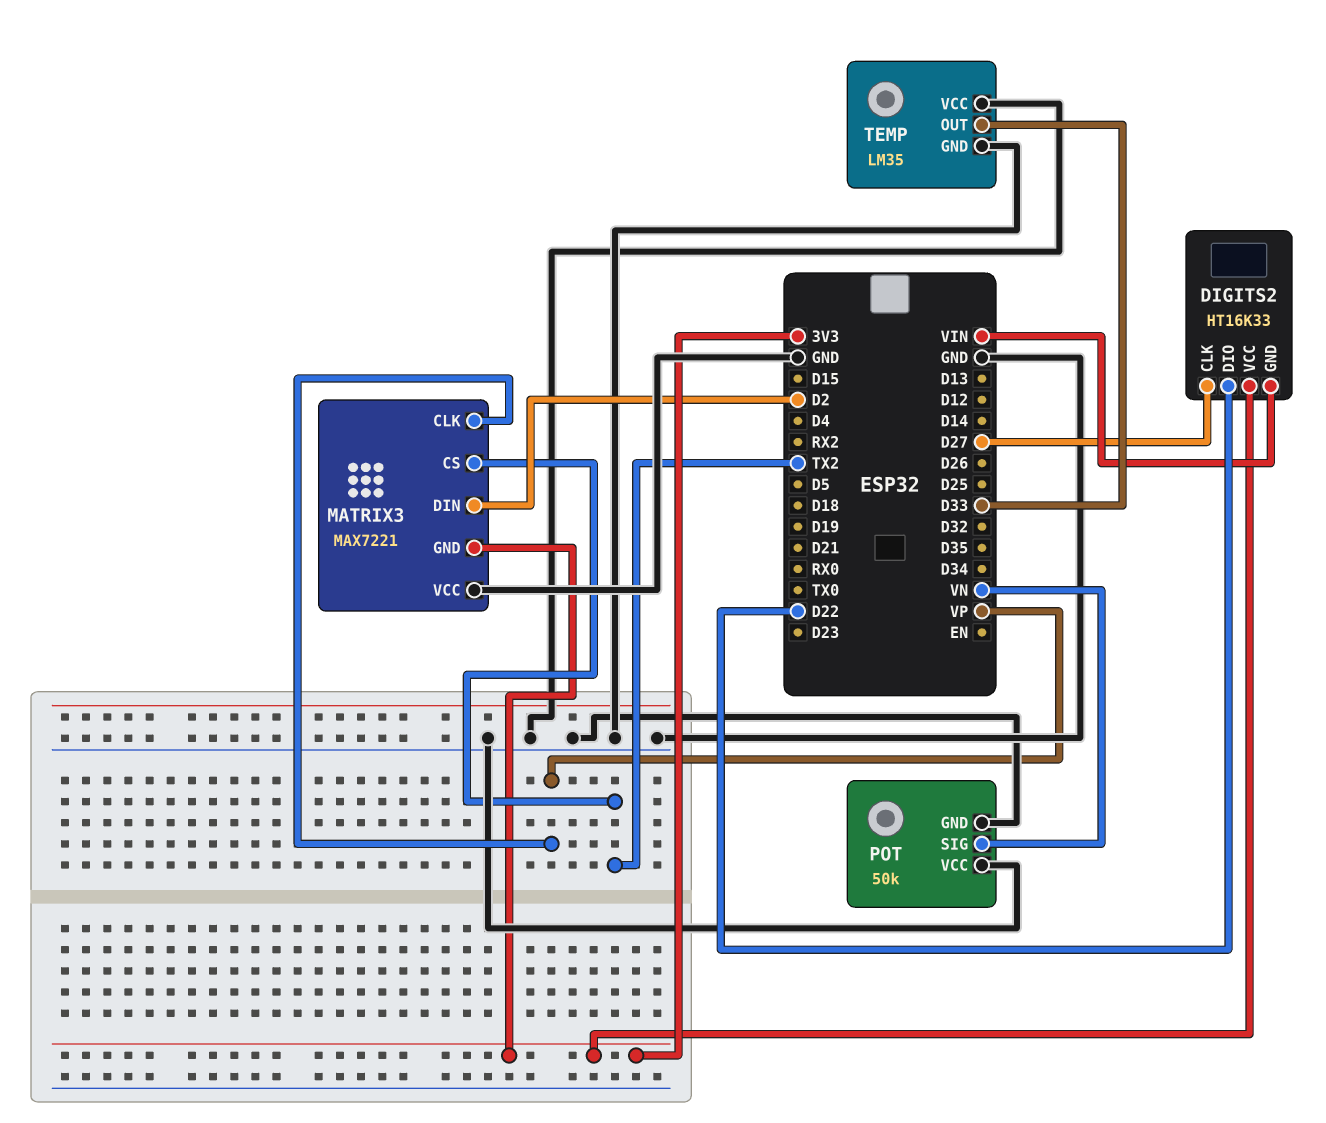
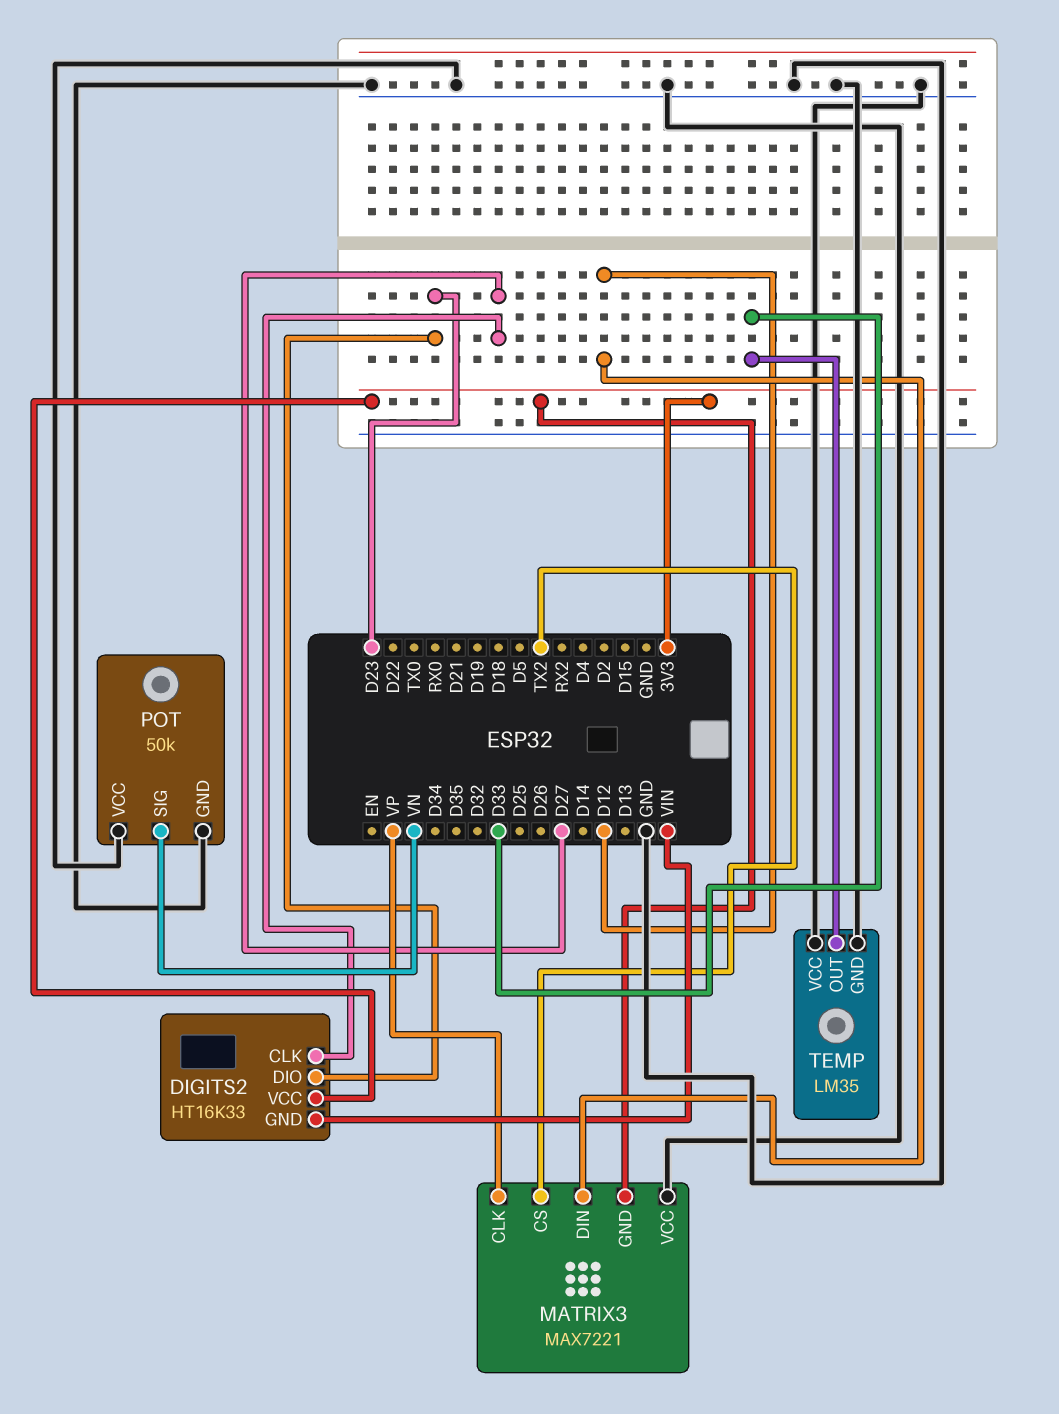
DIGITS2 pin DIO: D22 -> D23
MATRIX3 pin DIN: D2 -> D12

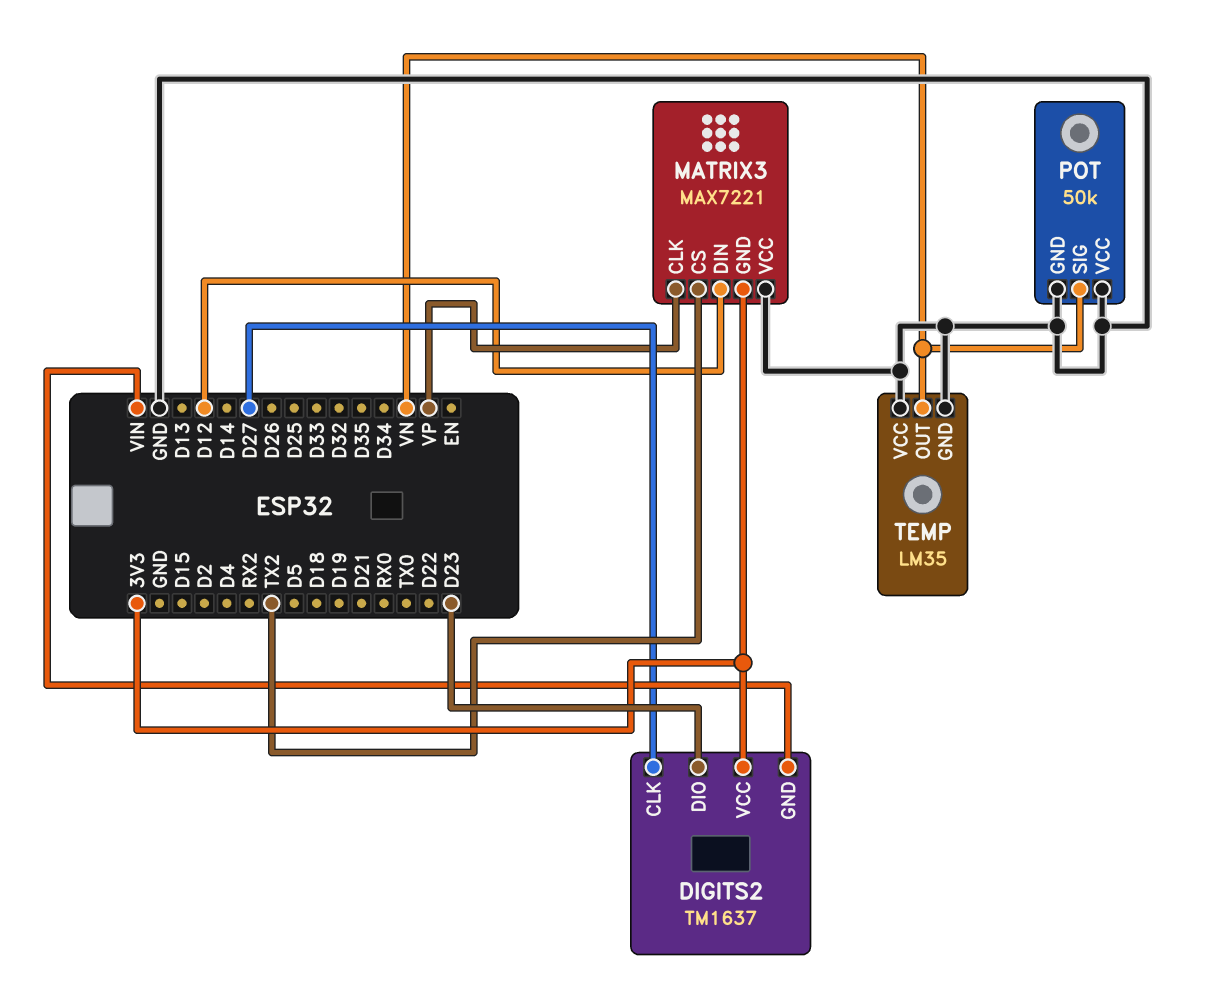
DIGITS2: HT16K33 -> TM1637
TEMP pin OUT: D33 -> VN

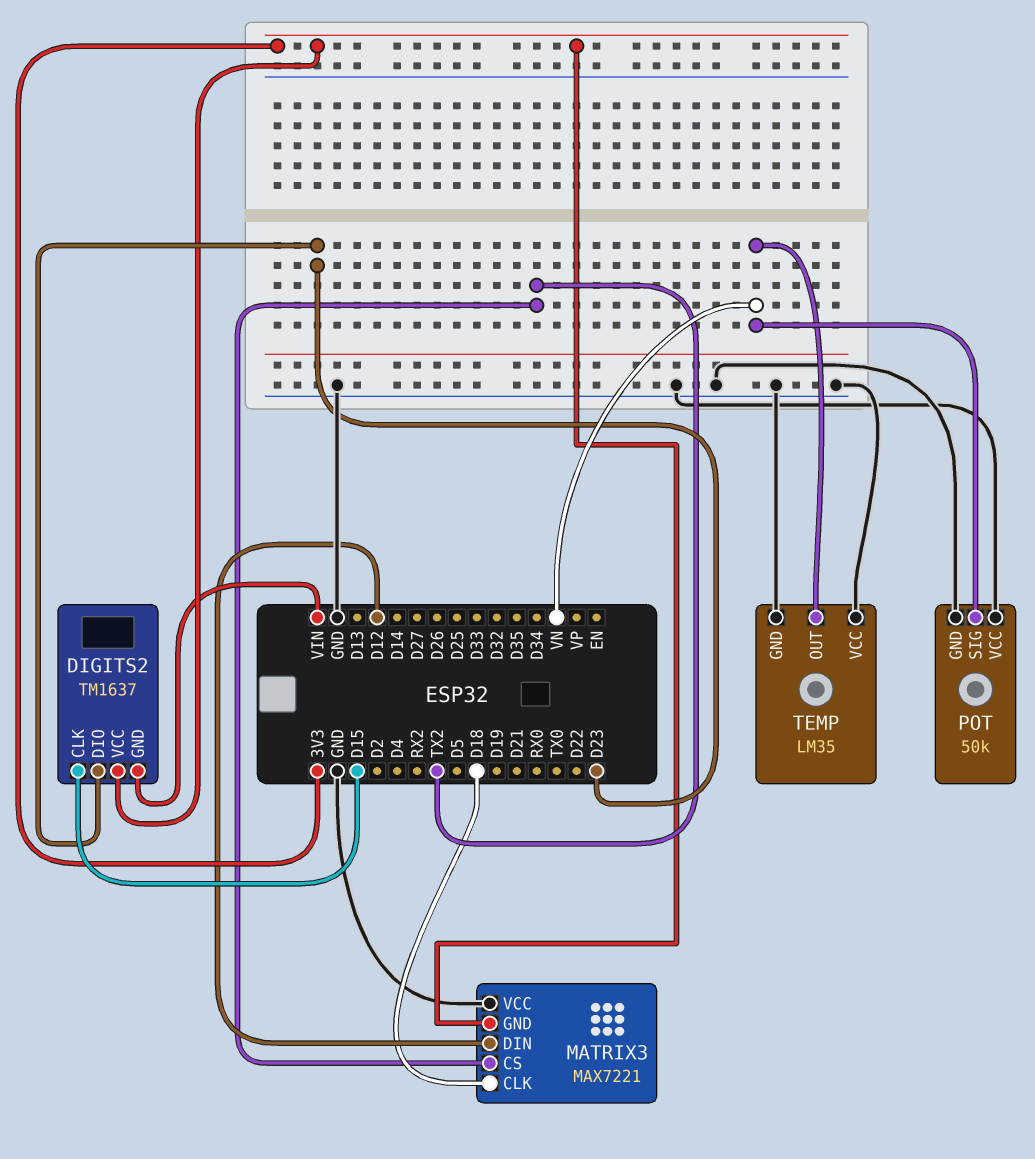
DIGITS2 pin CLK: D27 -> D15
MATRIX3 pin CLK: VP -> D18

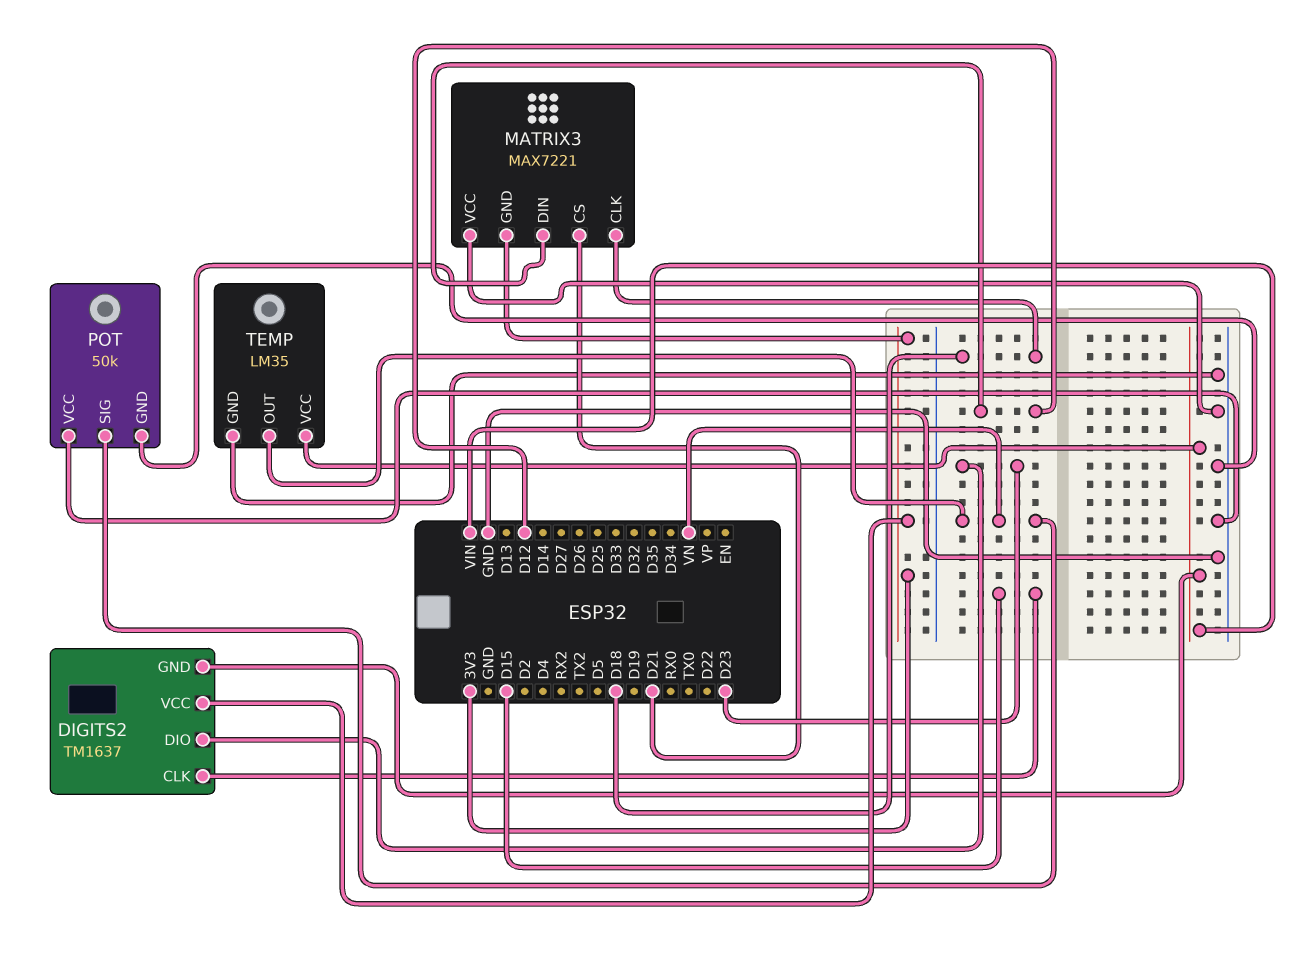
MATRIX3 pin CS: TX2 -> D21
TEMP pin VCC: GND -> VIN

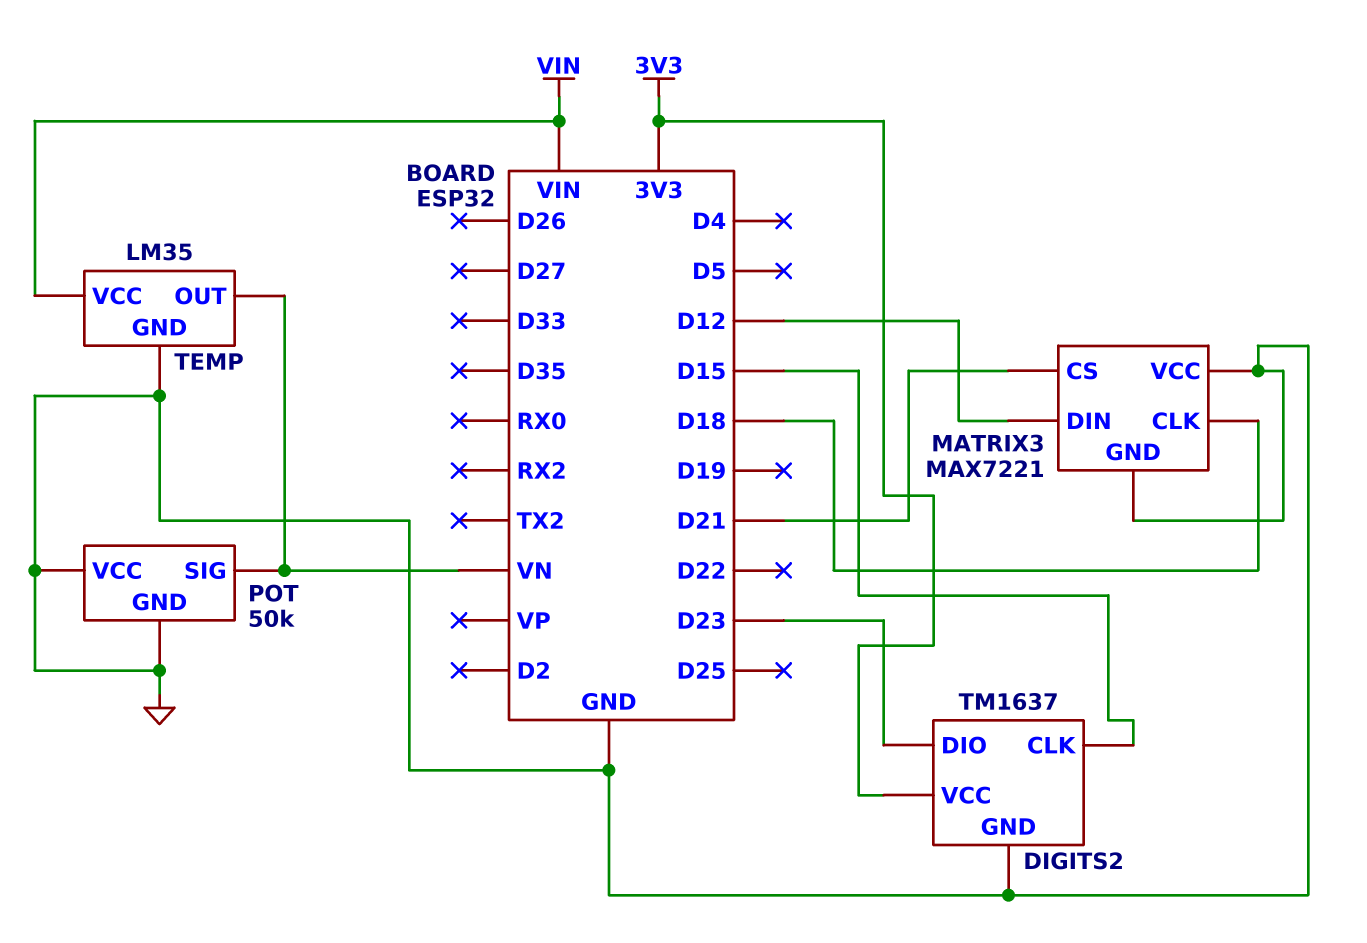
DIGITS2 pin GND: VIN -> GND
MATRIX3 pin GND: 3V3 -> GND

